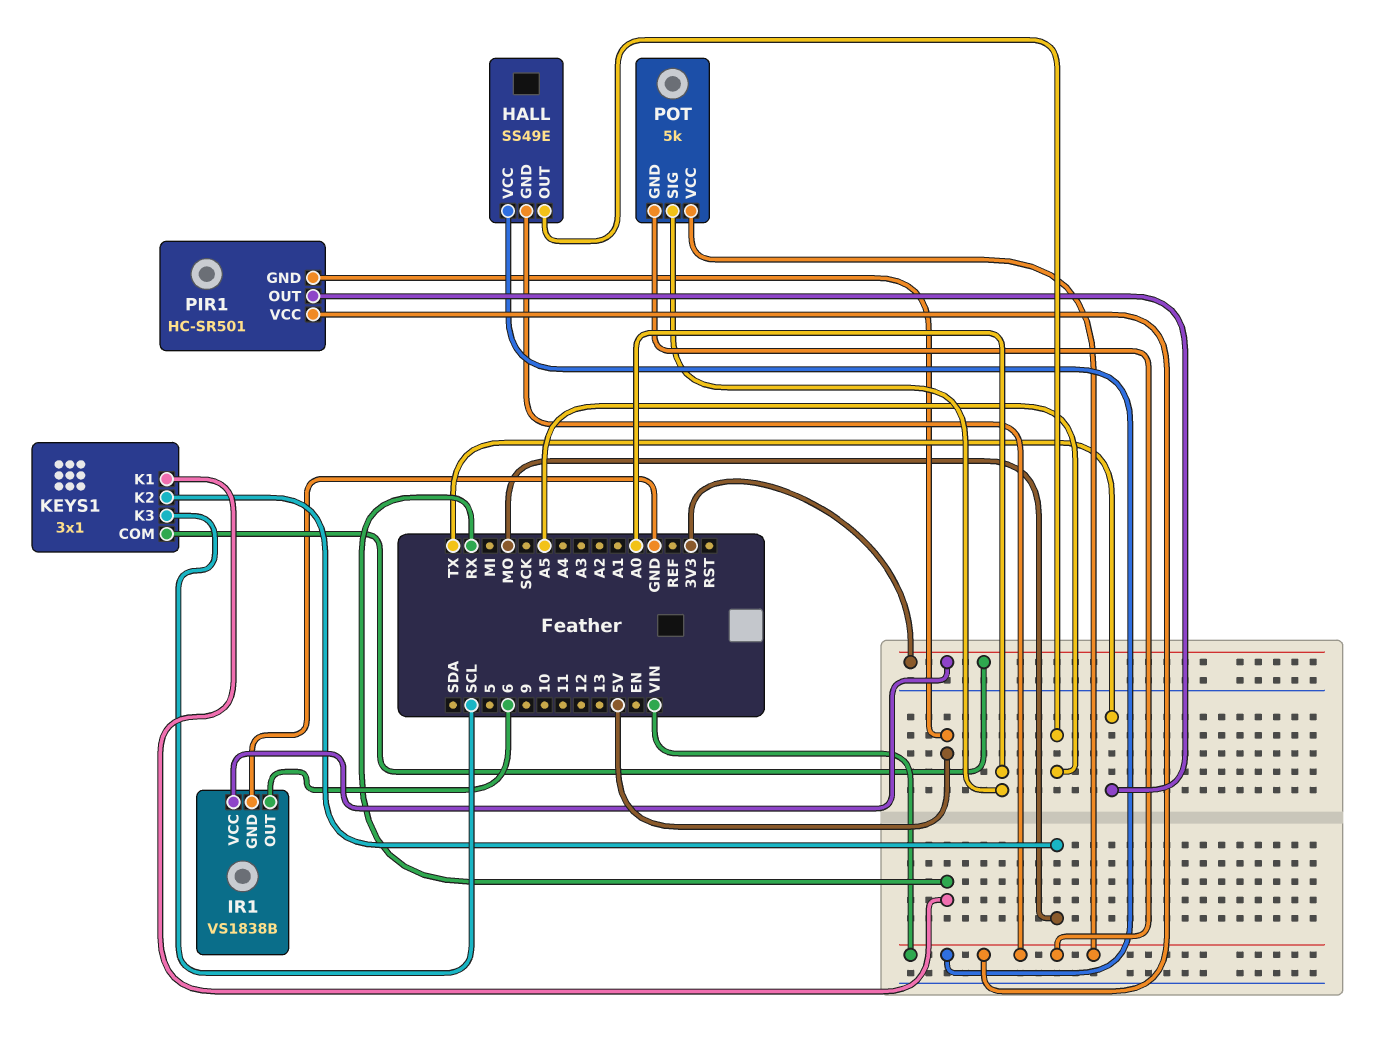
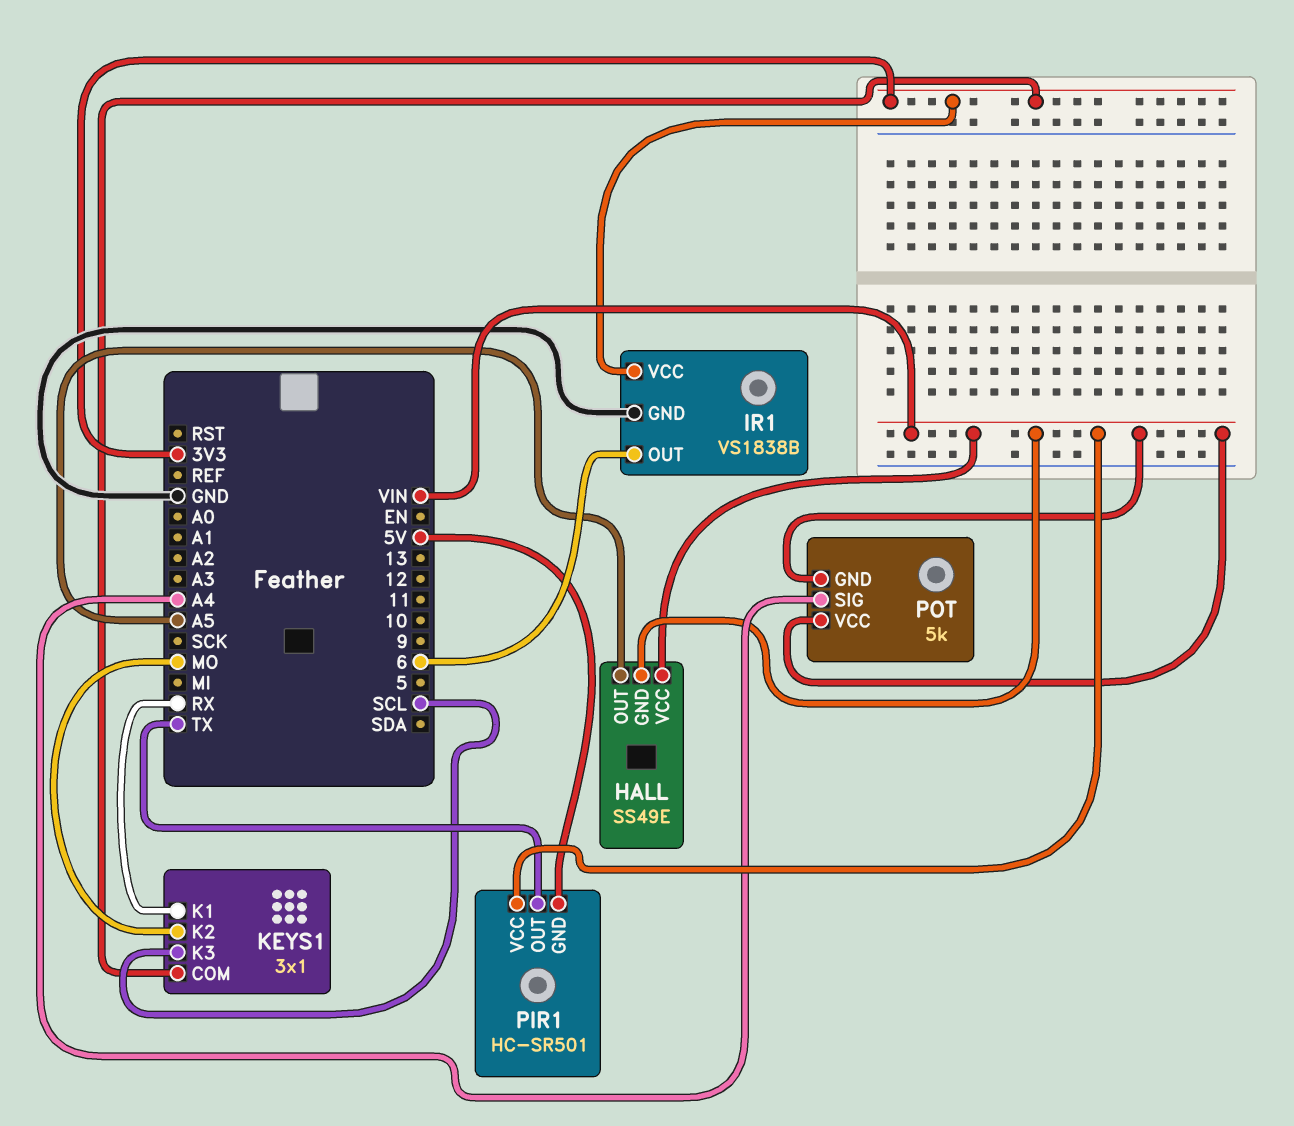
POT pin SIG: A0 -> A4

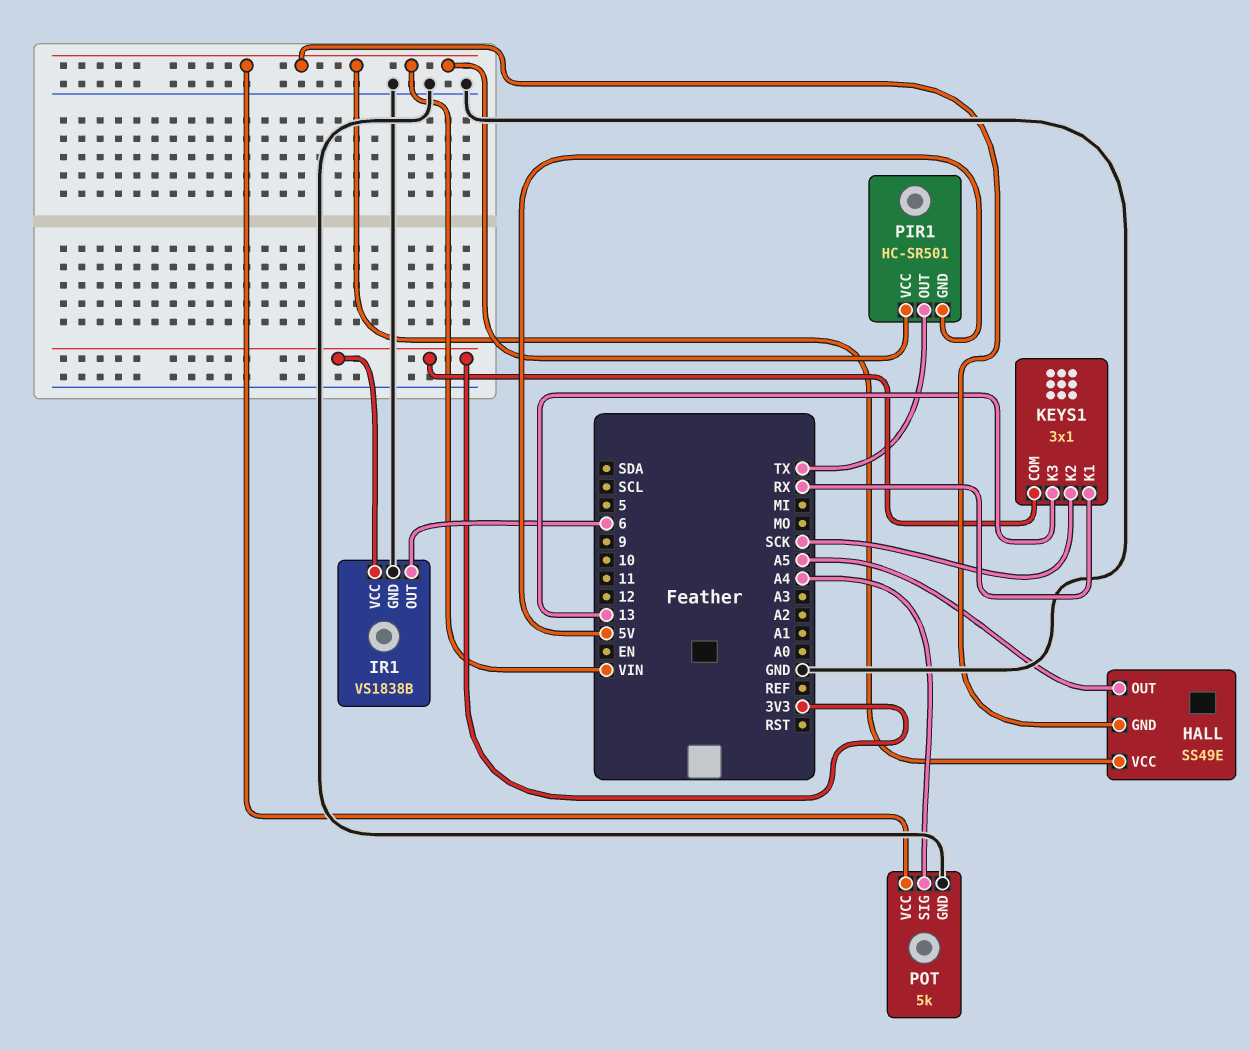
KEYS1 pin K2: MO -> SCK
KEYS1 pin K3: SCL -> 13
POT pin GND: VIN -> GND

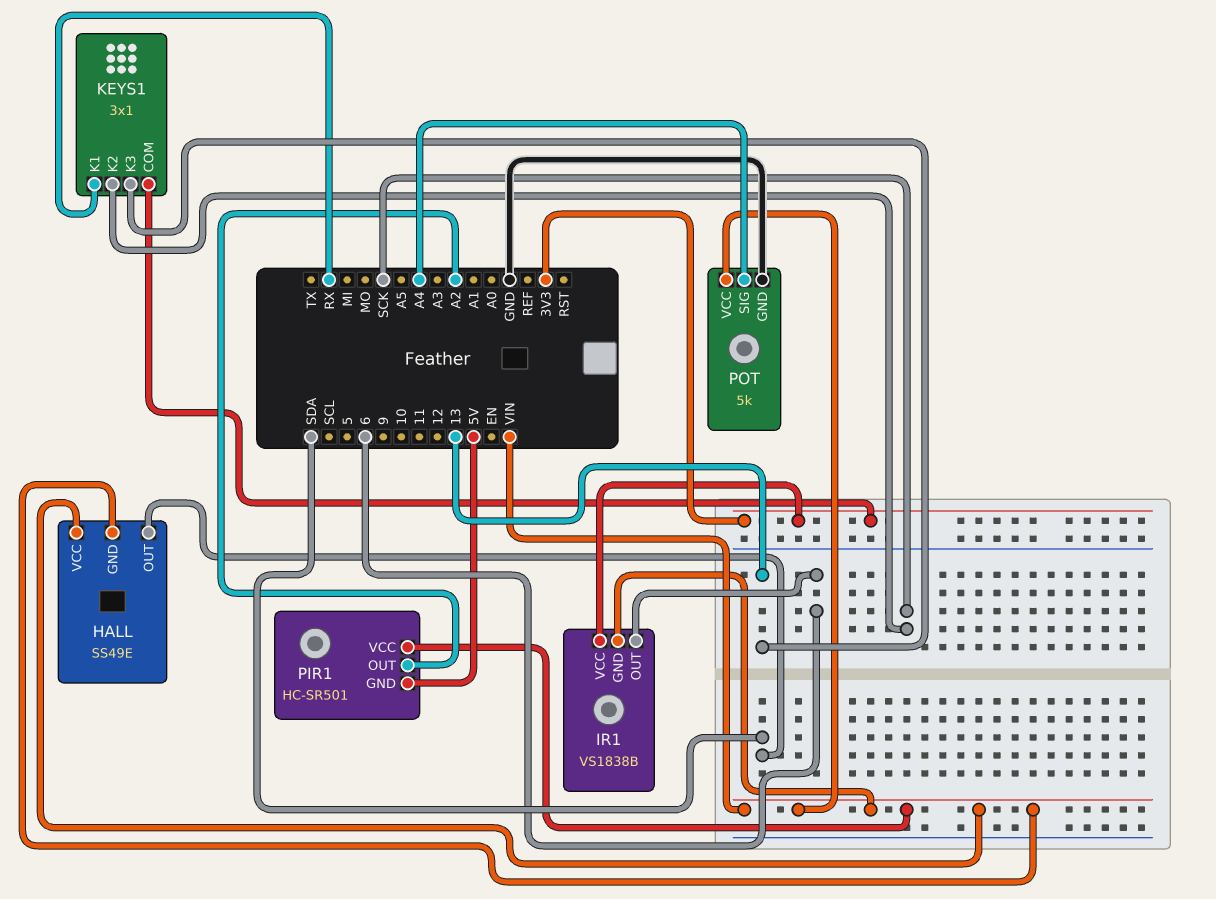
HALL pin OUT: A5 -> SDA
IR1 pin GND: GND -> VIN
PIR1 pin OUT: TX -> A2

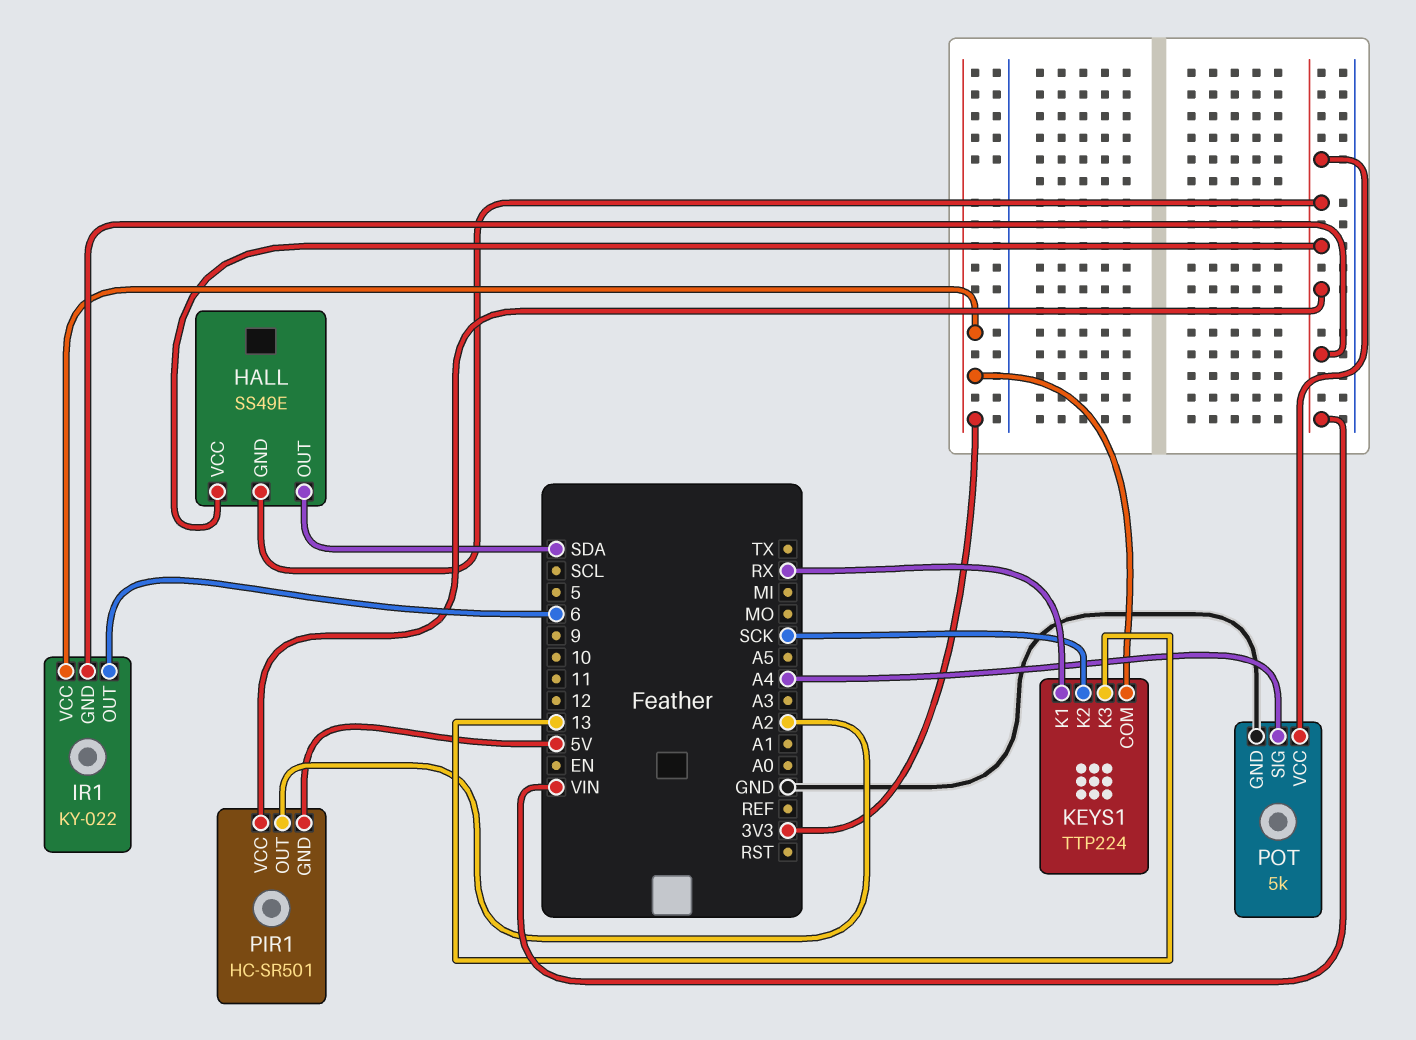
IR1: VS1838B -> KY-022
KEYS1: 3x1 -> TTP224

